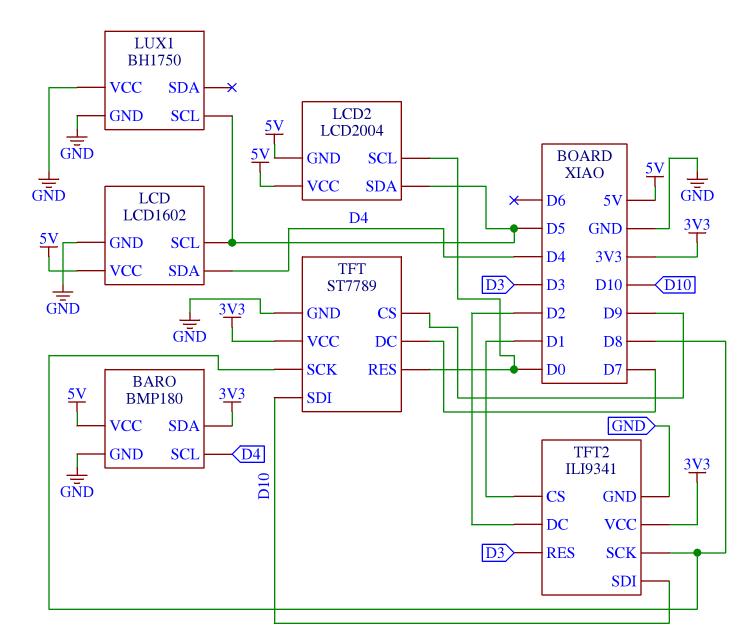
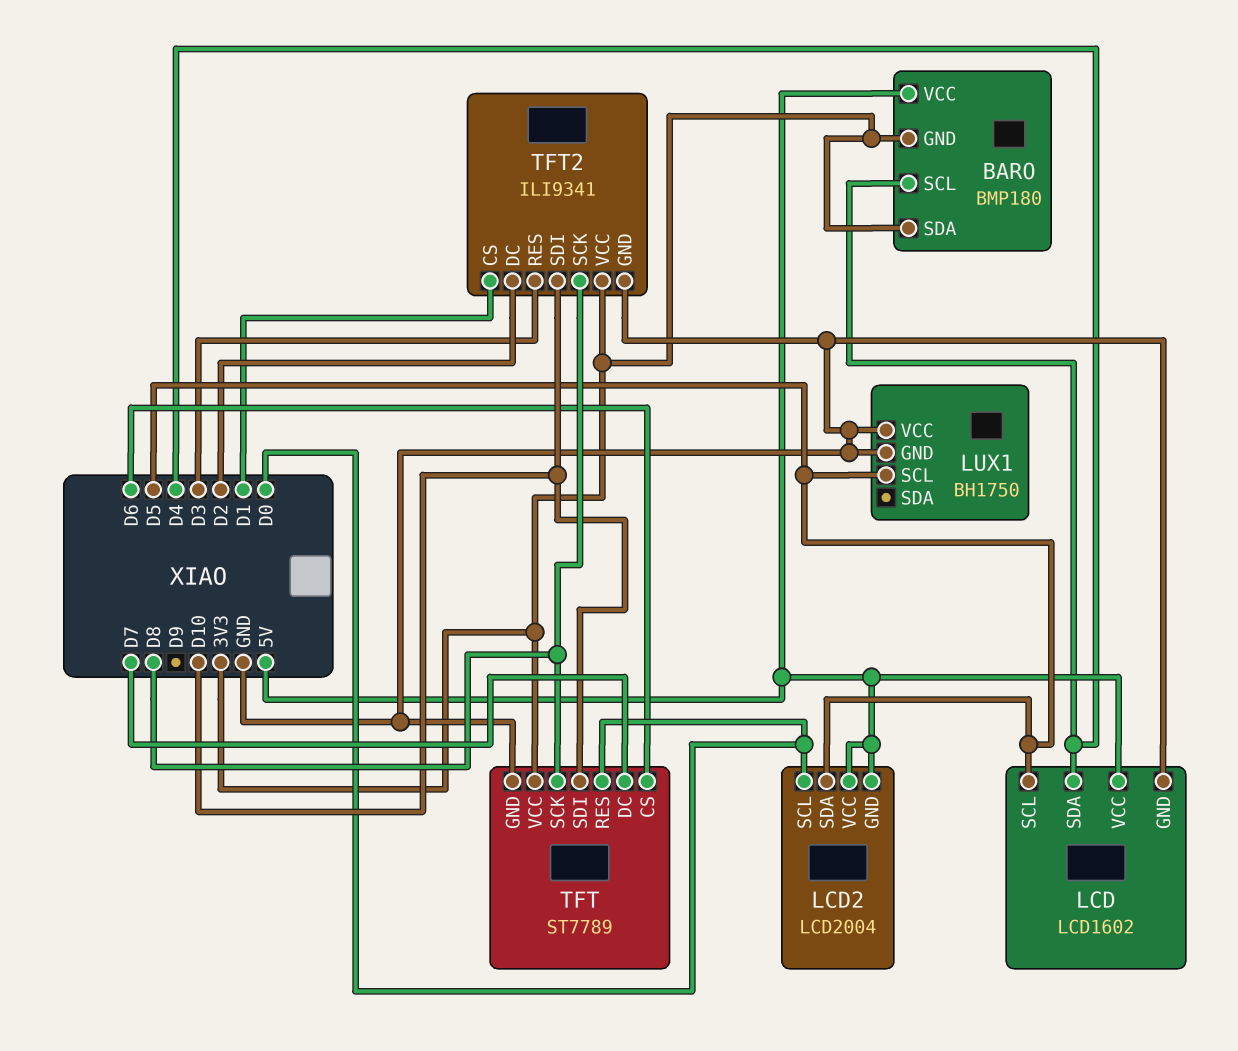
BARO pin GND: GND -> 3V3
TFT pin CS: D9 -> D6

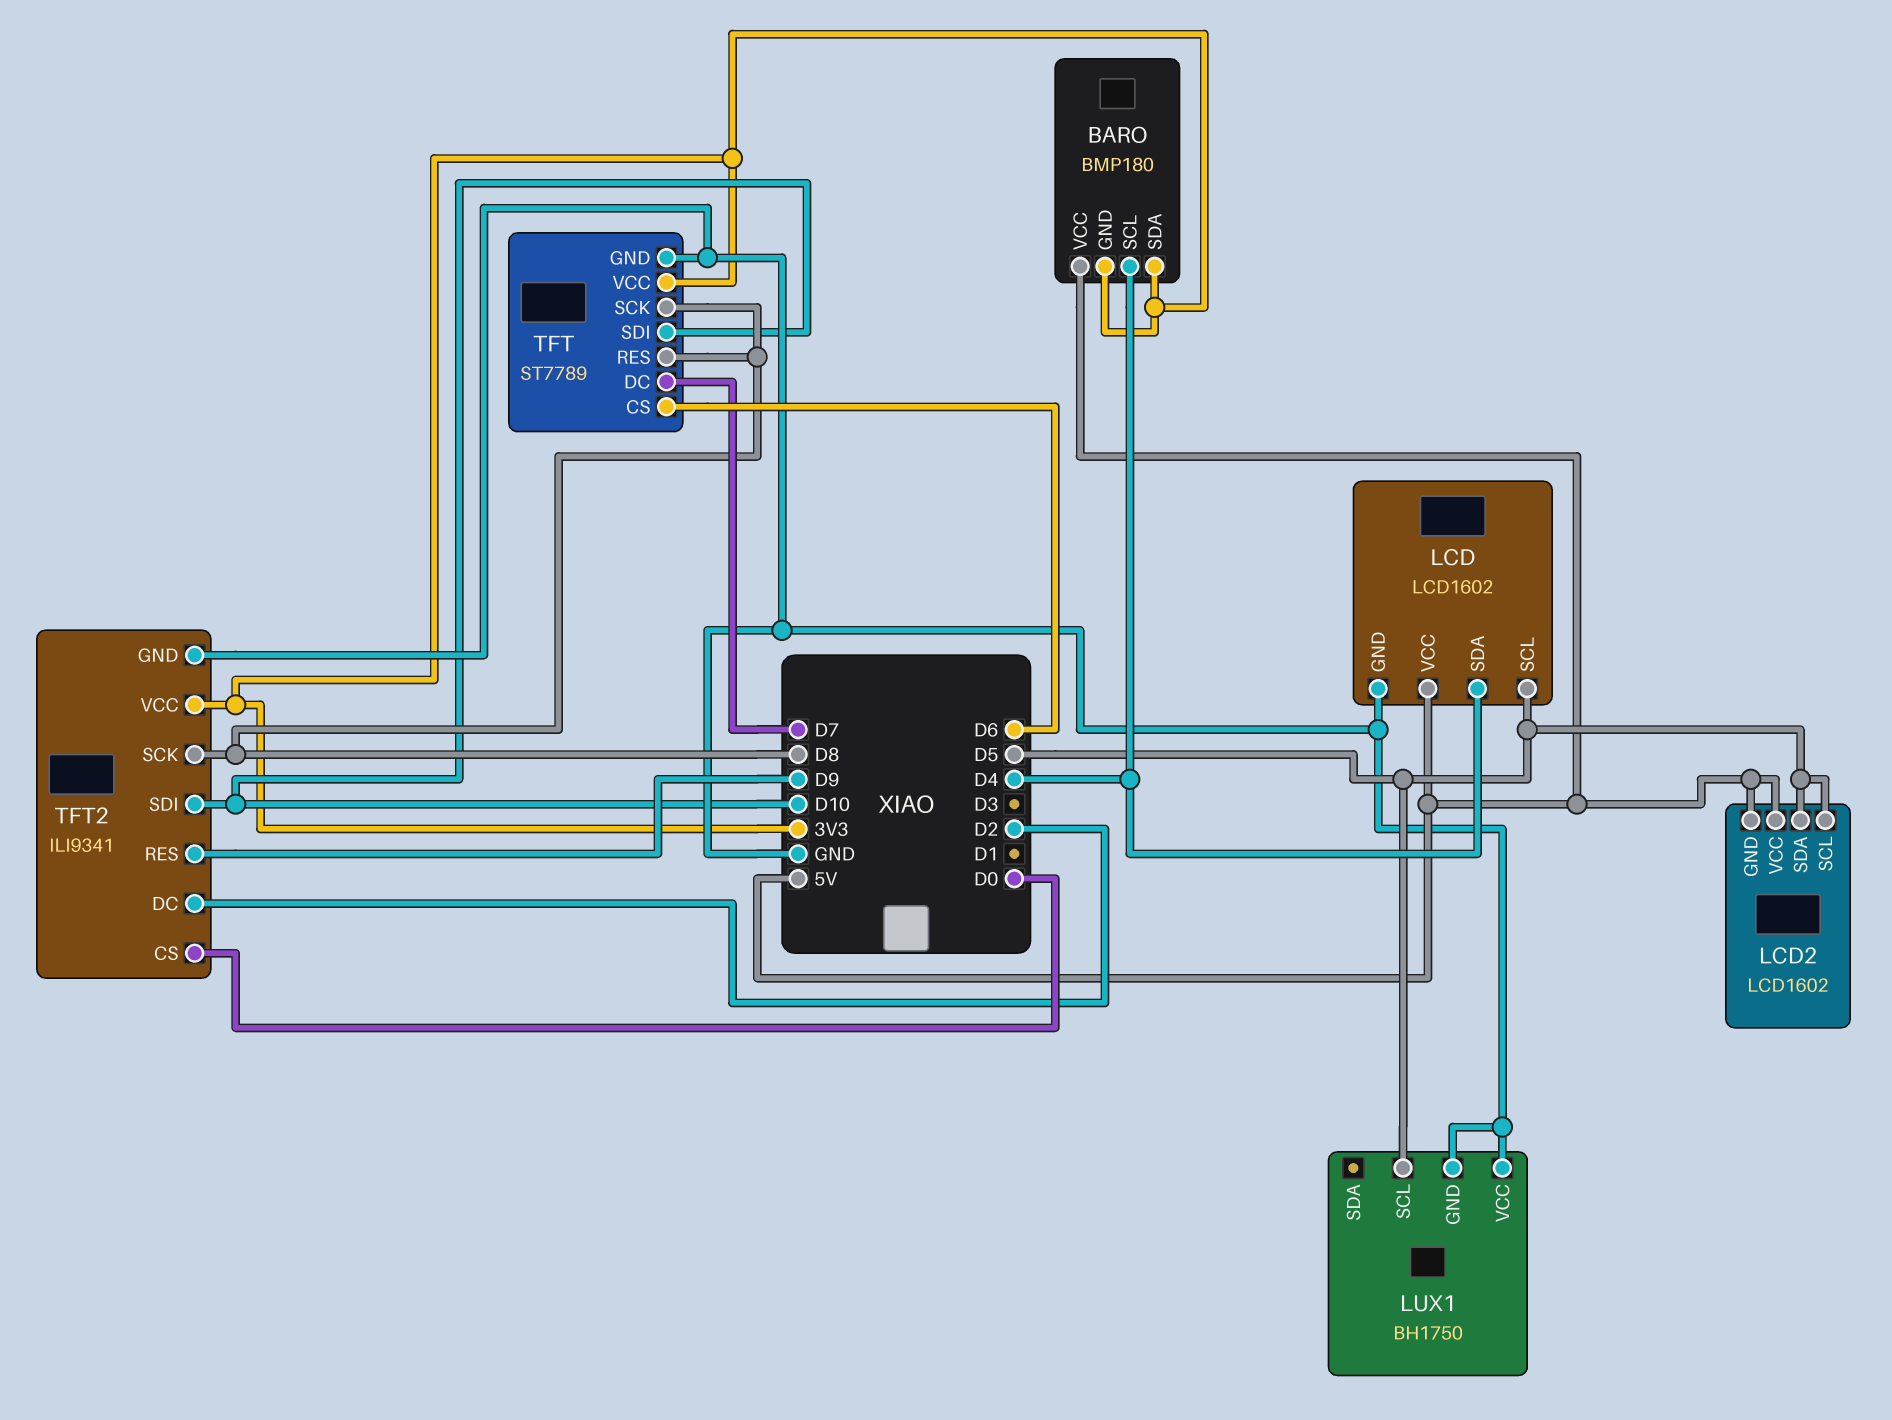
LCD2: LCD2004 -> LCD1602
LCD2 pin SCL: D0 -> D5
TFT pin RES: D0 -> D8
TFT2 pin CS: D1 -> D0
TFT2 pin RES: D3 -> D9

